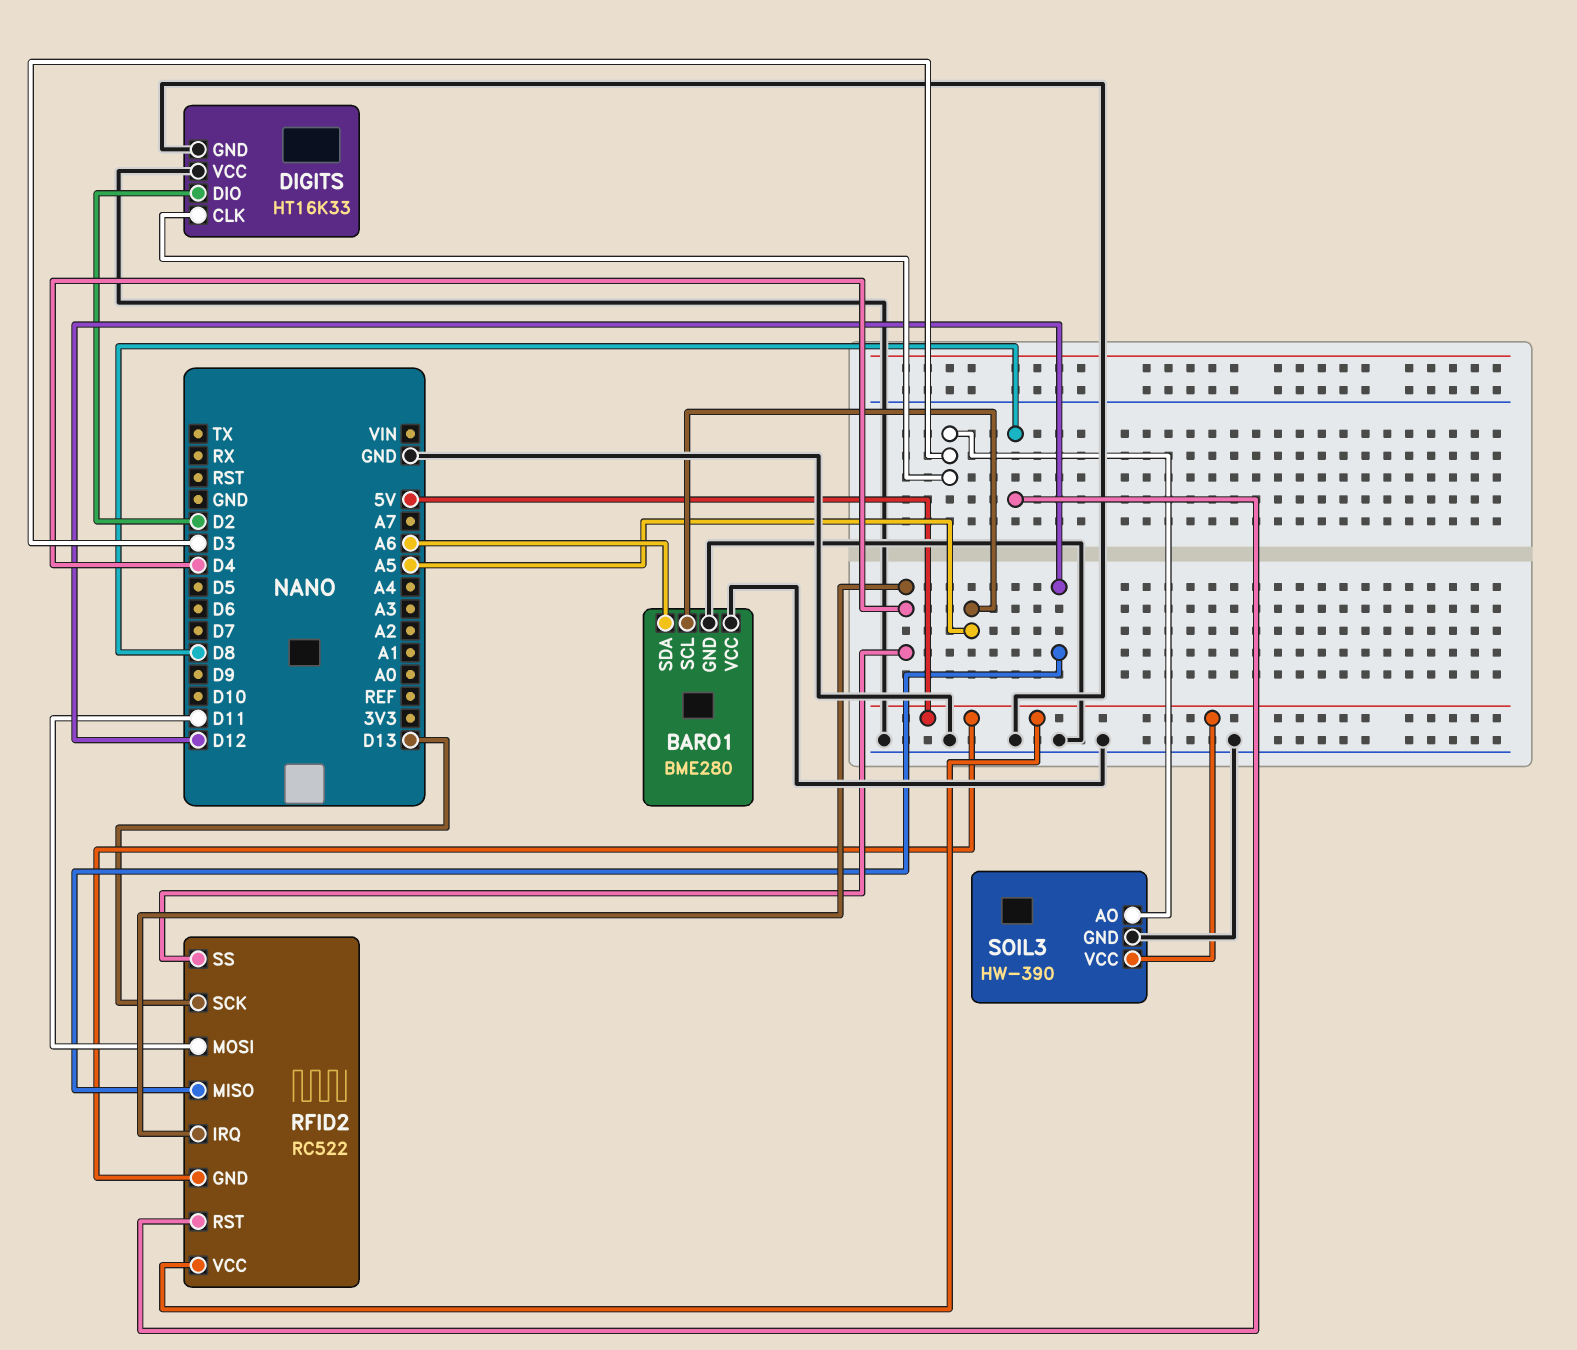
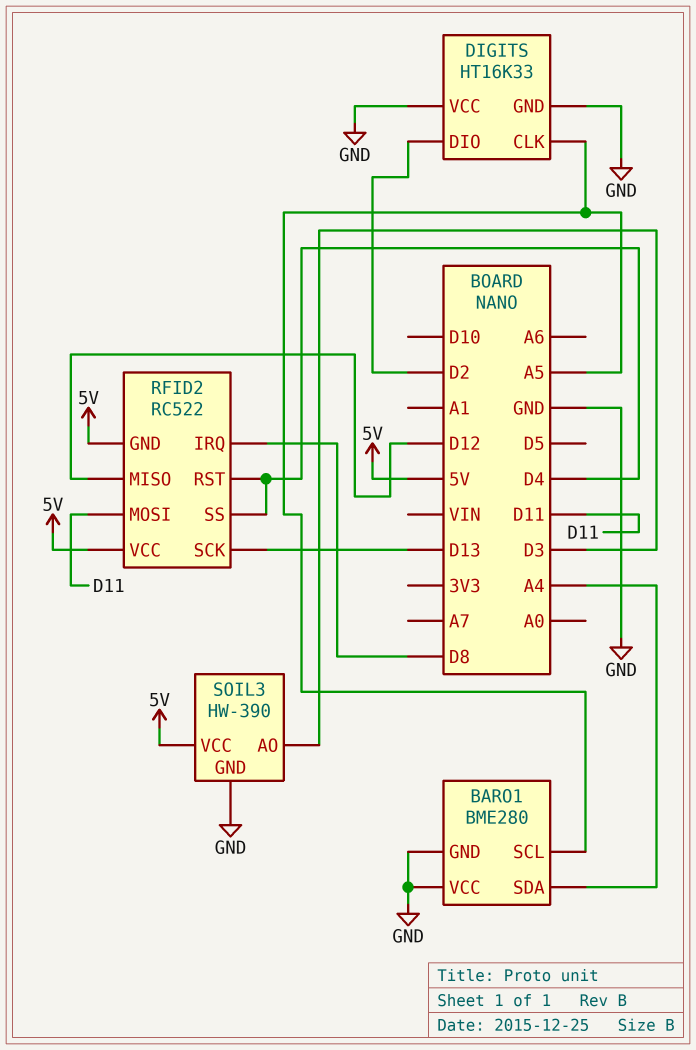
BARO1 pin SDA: A6 -> A4
DIGITS pin CLK: D3 -> A5
RFID2 pin IRQ: D4 -> D8
RFID2 pin RST: D8 -> D4

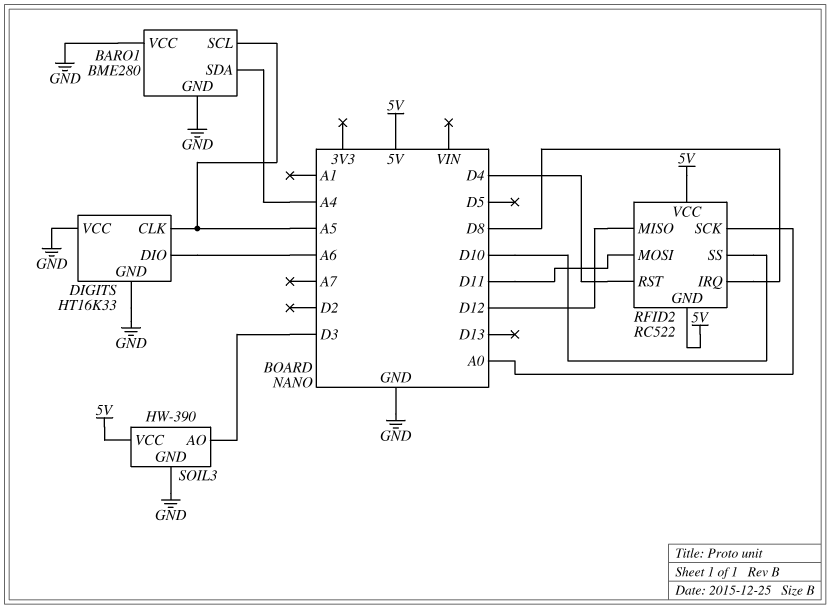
DIGITS pin DIO: D2 -> A6
RFID2 pin SCK: D13 -> A0
RFID2 pin SS: D4 -> D10

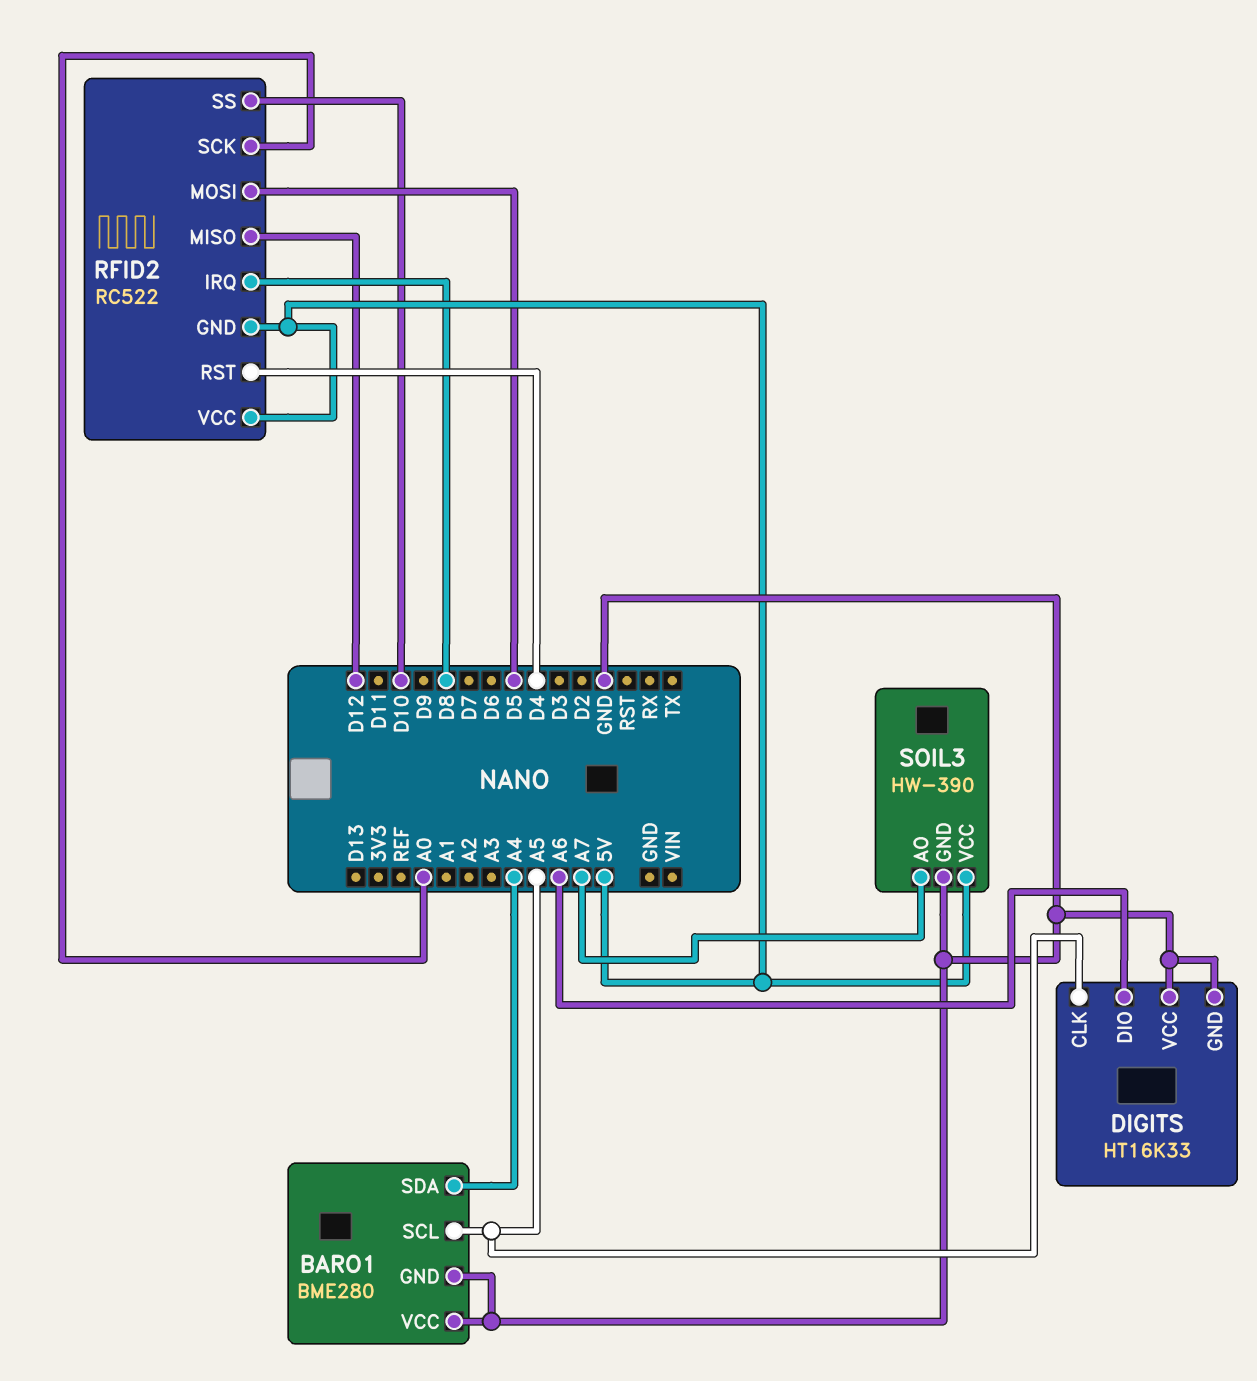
RFID2 pin MOSI: D11 -> D5
SOIL3 pin AO: D3 -> A7

